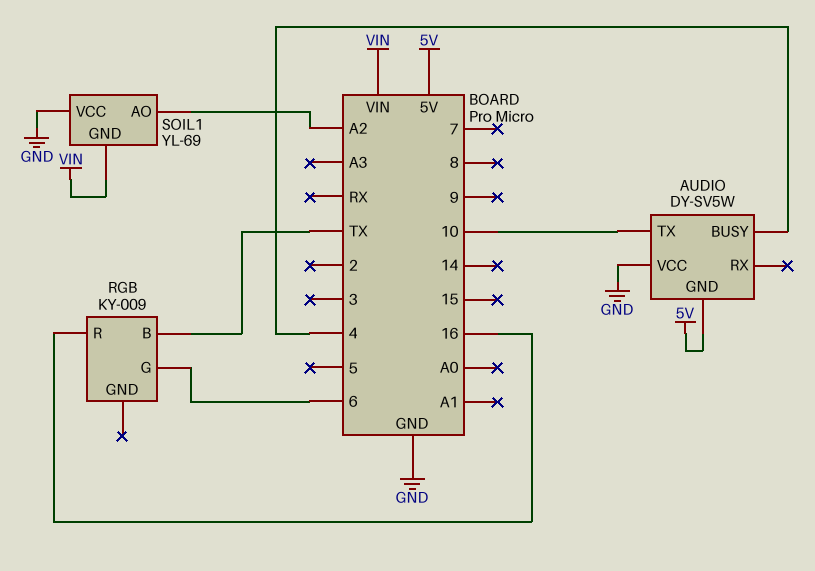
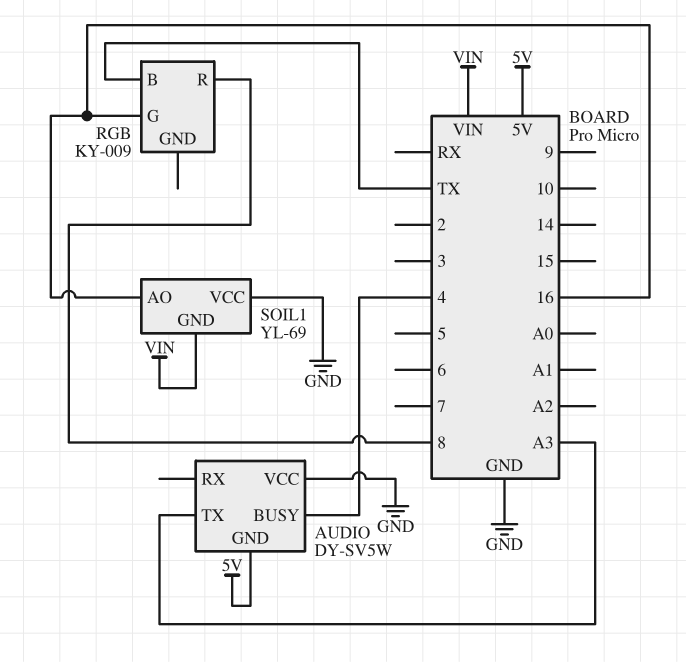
AUDIO pin TX: 10 -> A3
RGB pin G: 6 -> 16
RGB pin R: 16 -> 8
SOIL1 pin AO: A2 -> 16

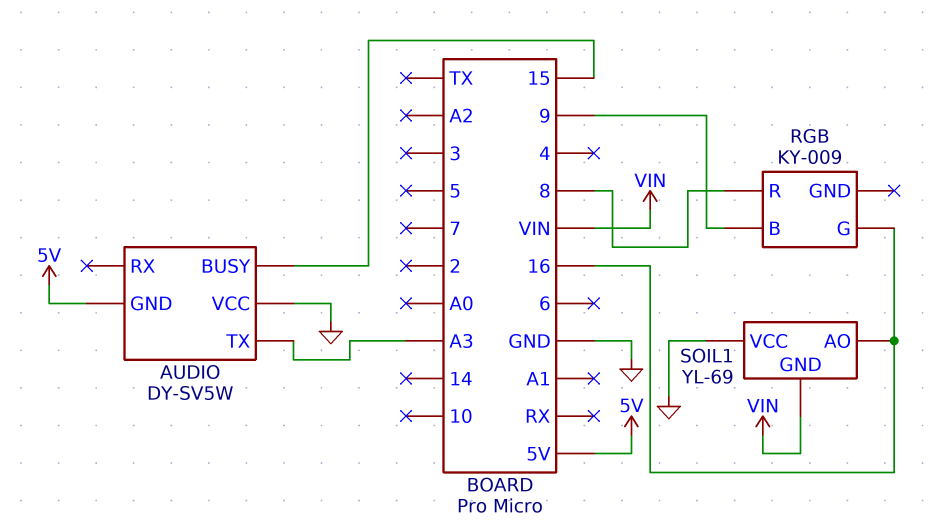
AUDIO pin BUSY: 4 -> 15
RGB pin B: TX -> 9

